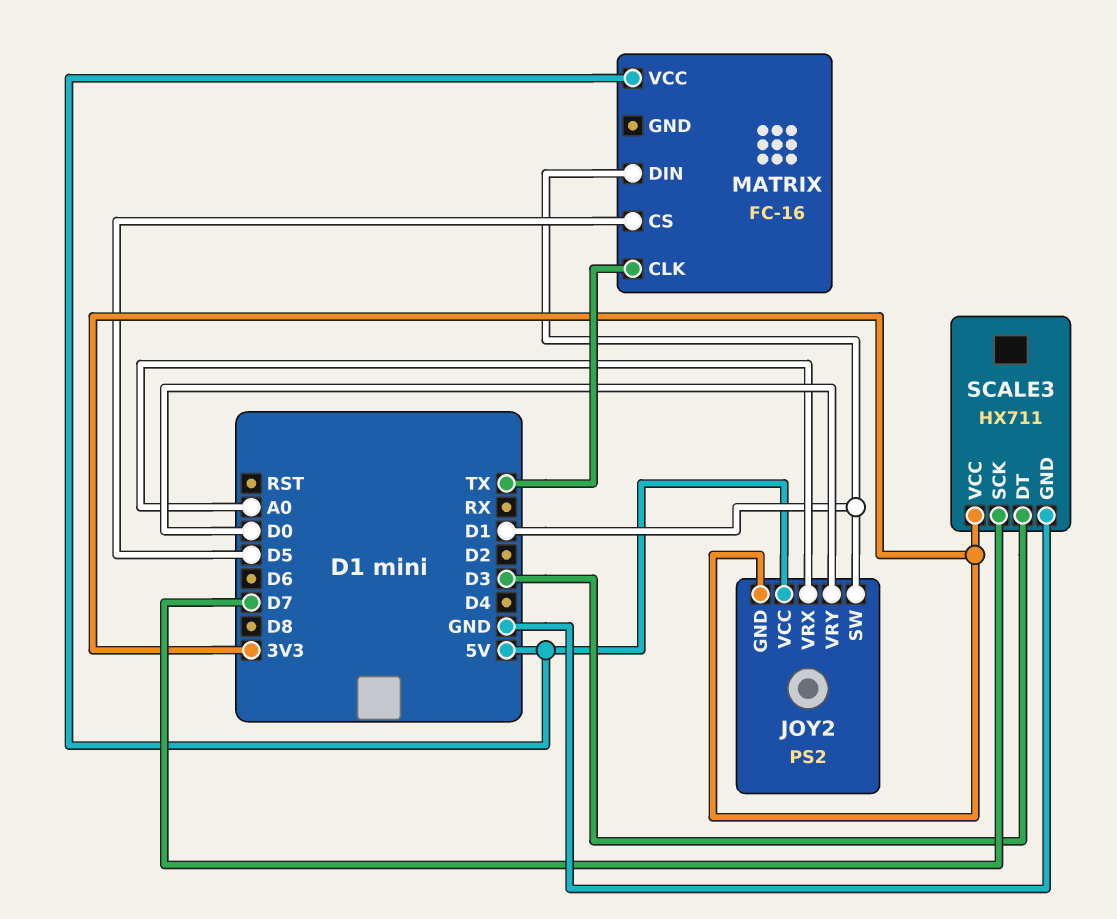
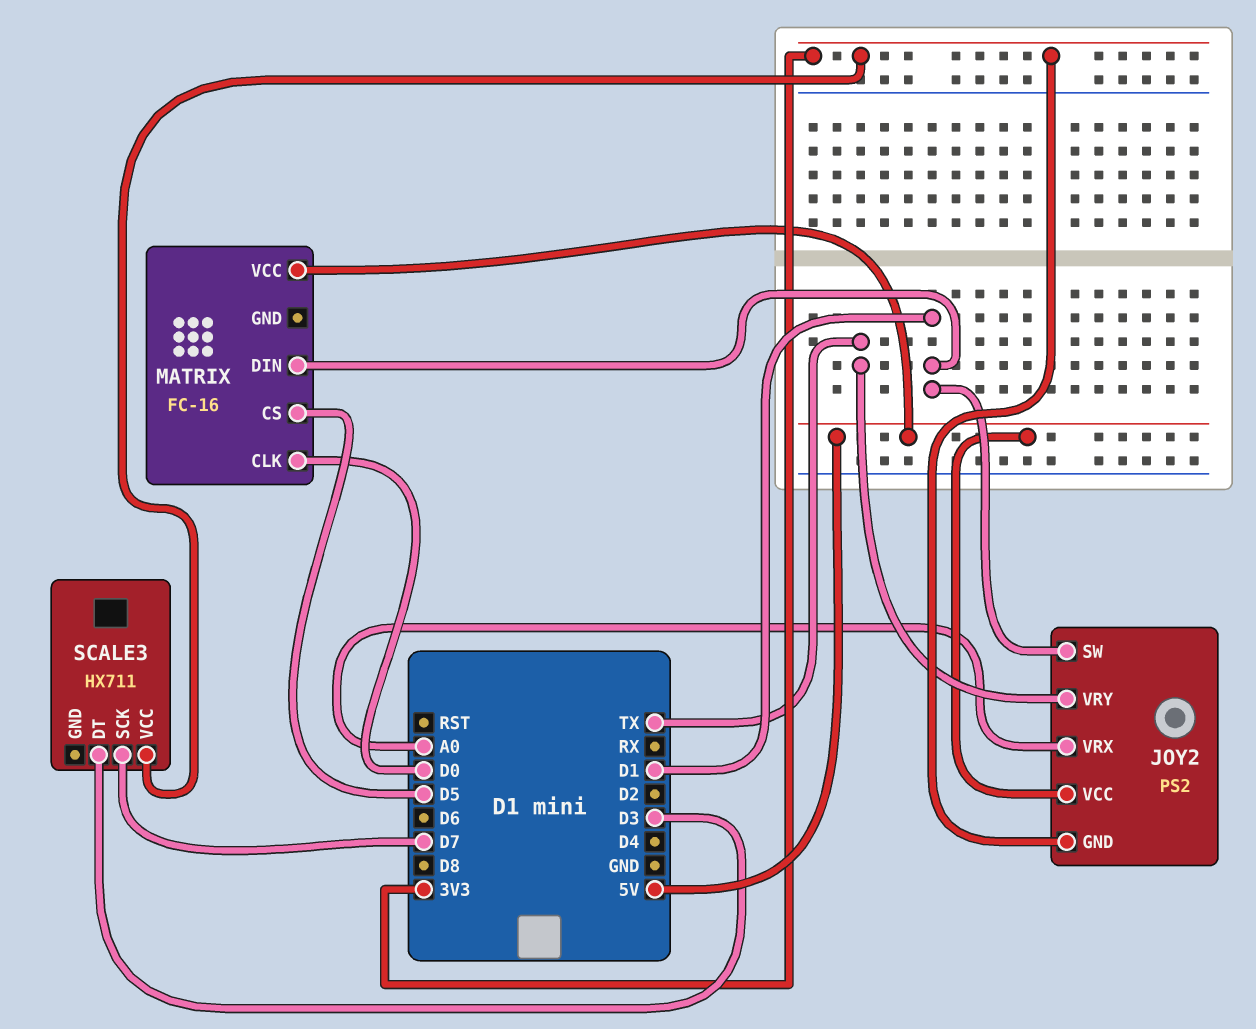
JOY2 pin VRY: D0 -> TX
MATRIX pin CLK: TX -> D0
SCALE3 pin GND: GND -> none

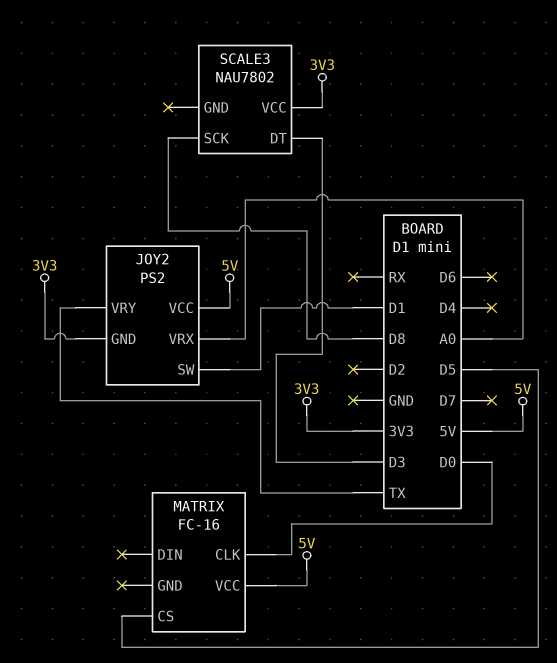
MATRIX pin DIN: D1 -> none
SCALE3: HX711 -> NAU7802
SCALE3 pin SCK: D7 -> D8

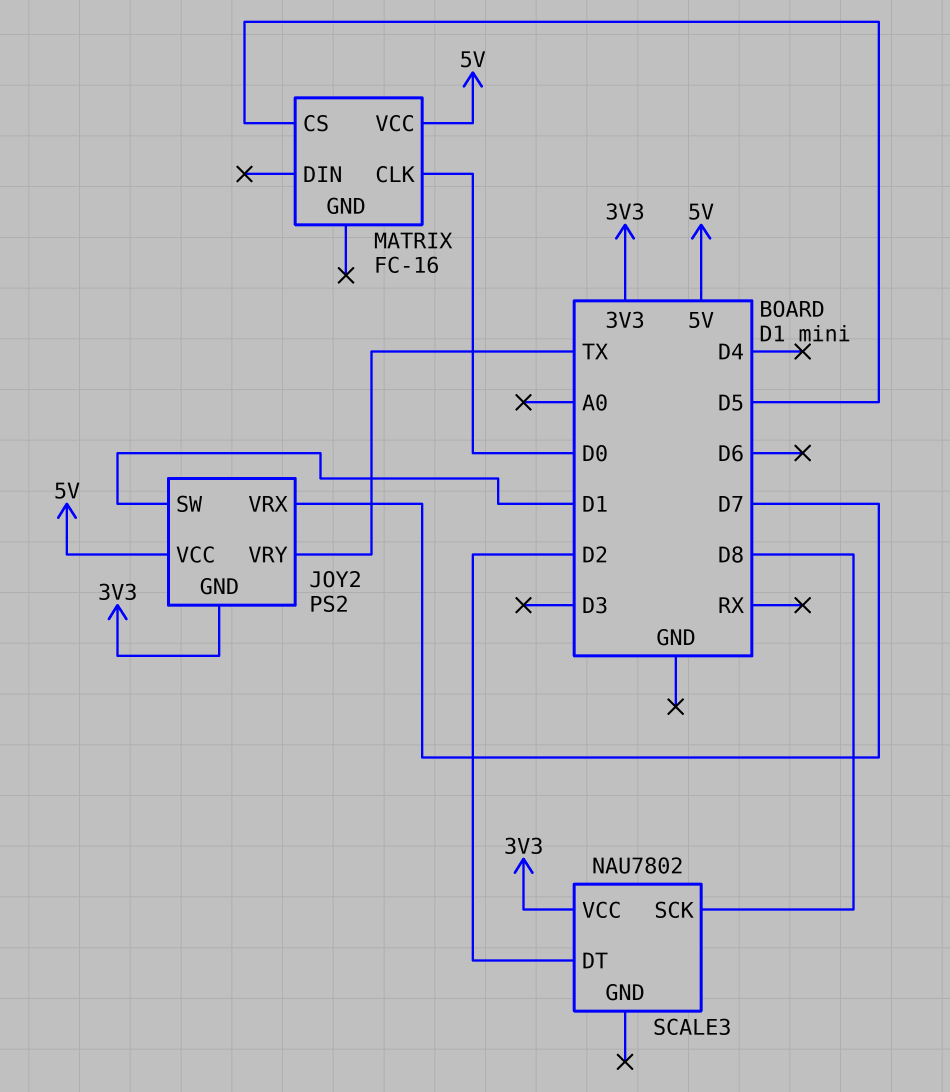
JOY2 pin VRX: A0 -> D7
SCALE3 pin DT: D3 -> D2

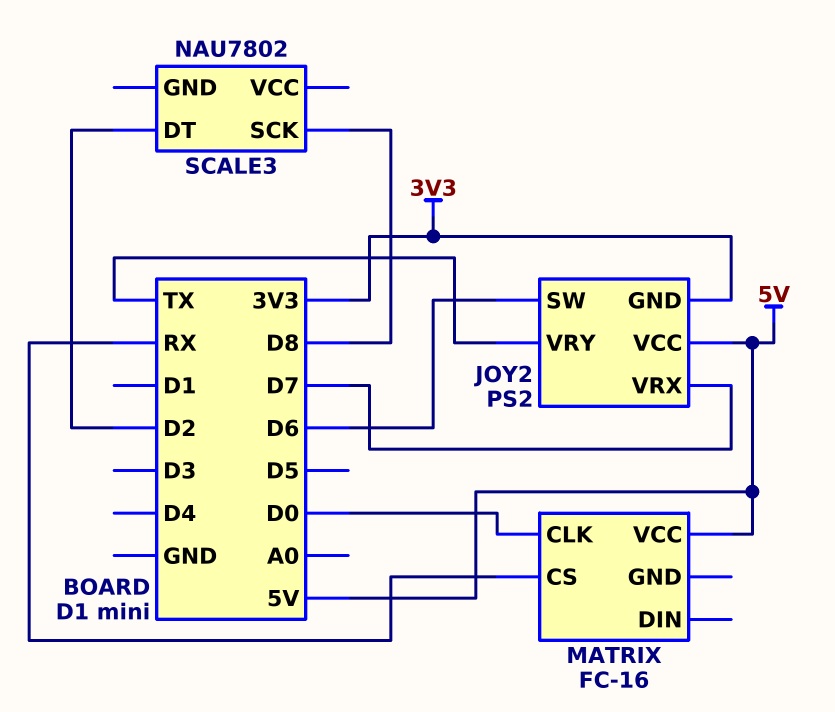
JOY2 pin SW: D1 -> D6
MATRIX pin CS: D5 -> RX
SCALE3 pin VCC: 3V3 -> none

